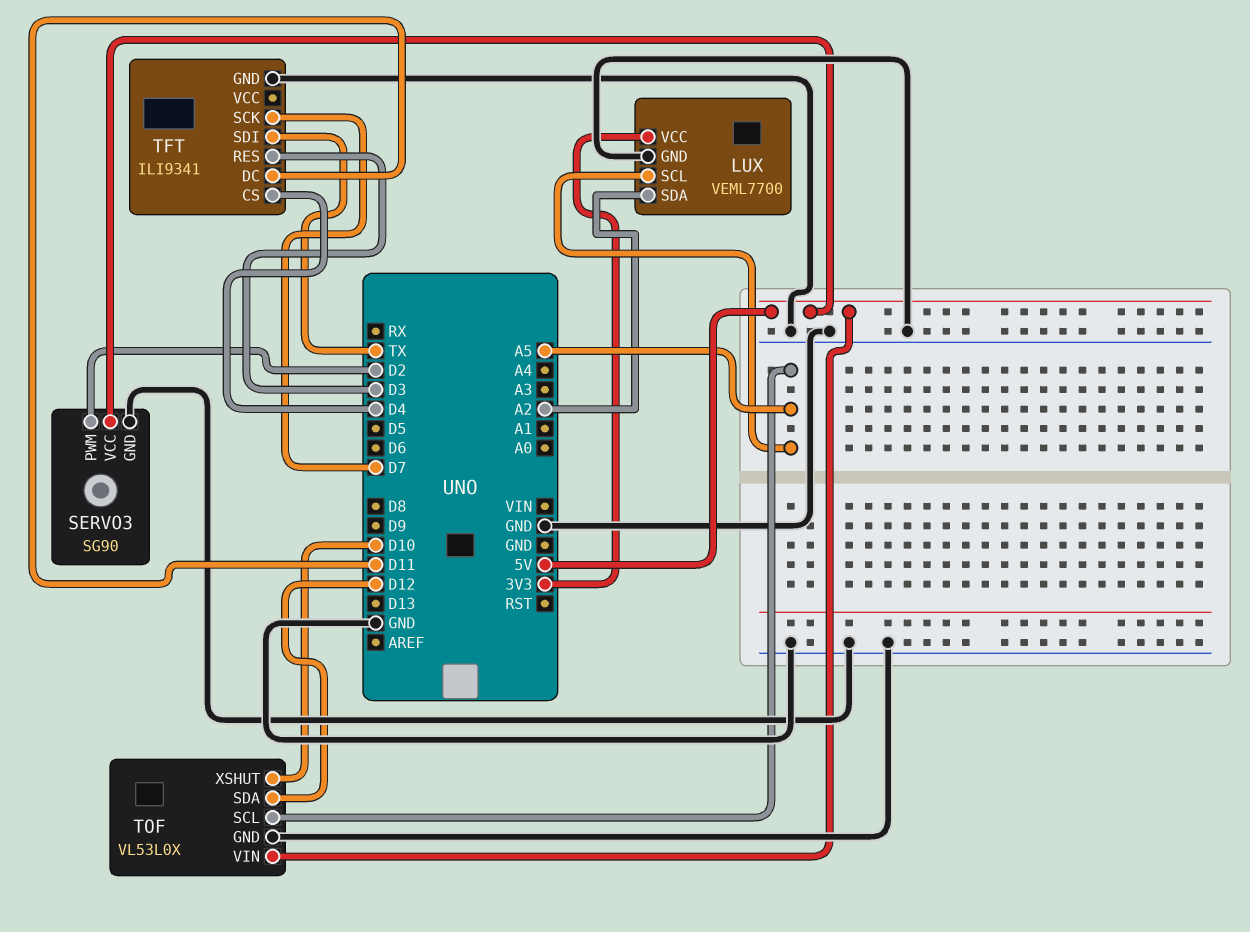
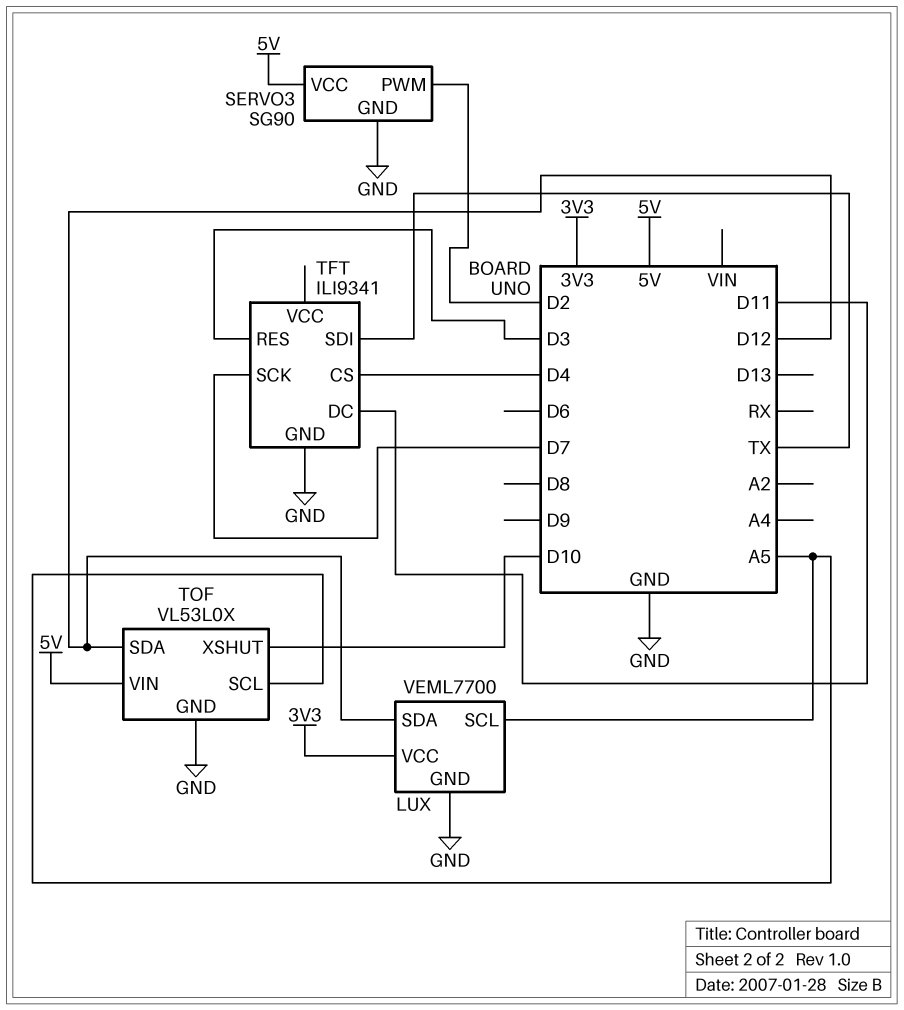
LUX pin SDA: A2 -> D12

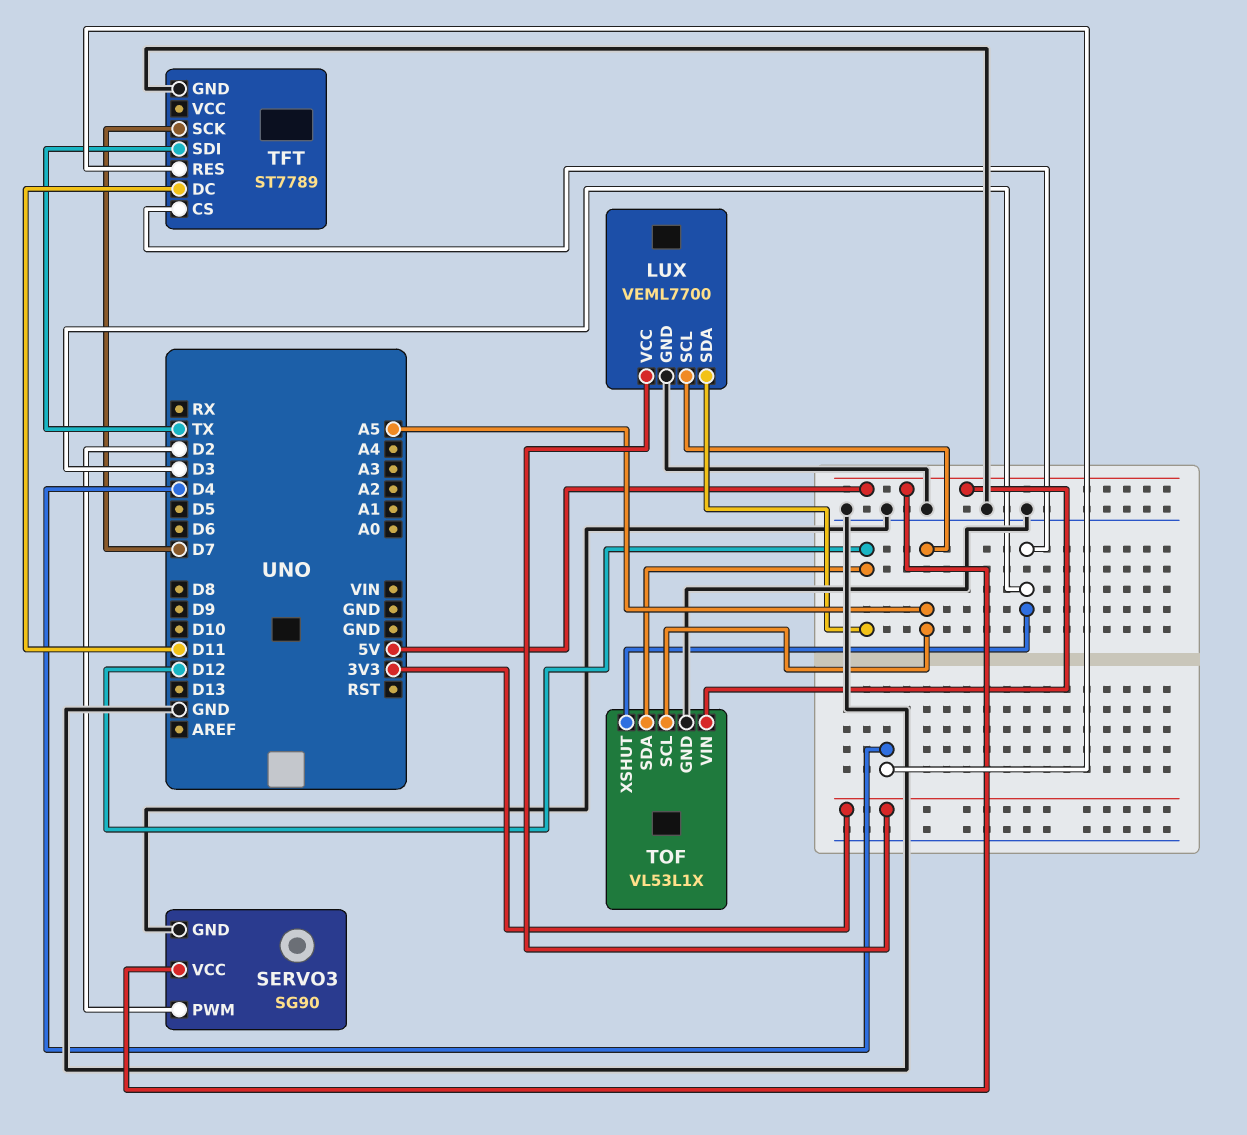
TFT: ILI9341 -> ST7789
TFT pin CS: D4 -> D3
TFT pin RES: D3 -> D4
TOF: VL53L0X -> VL53L1X
TOF pin XSHUT: D10 -> D3

